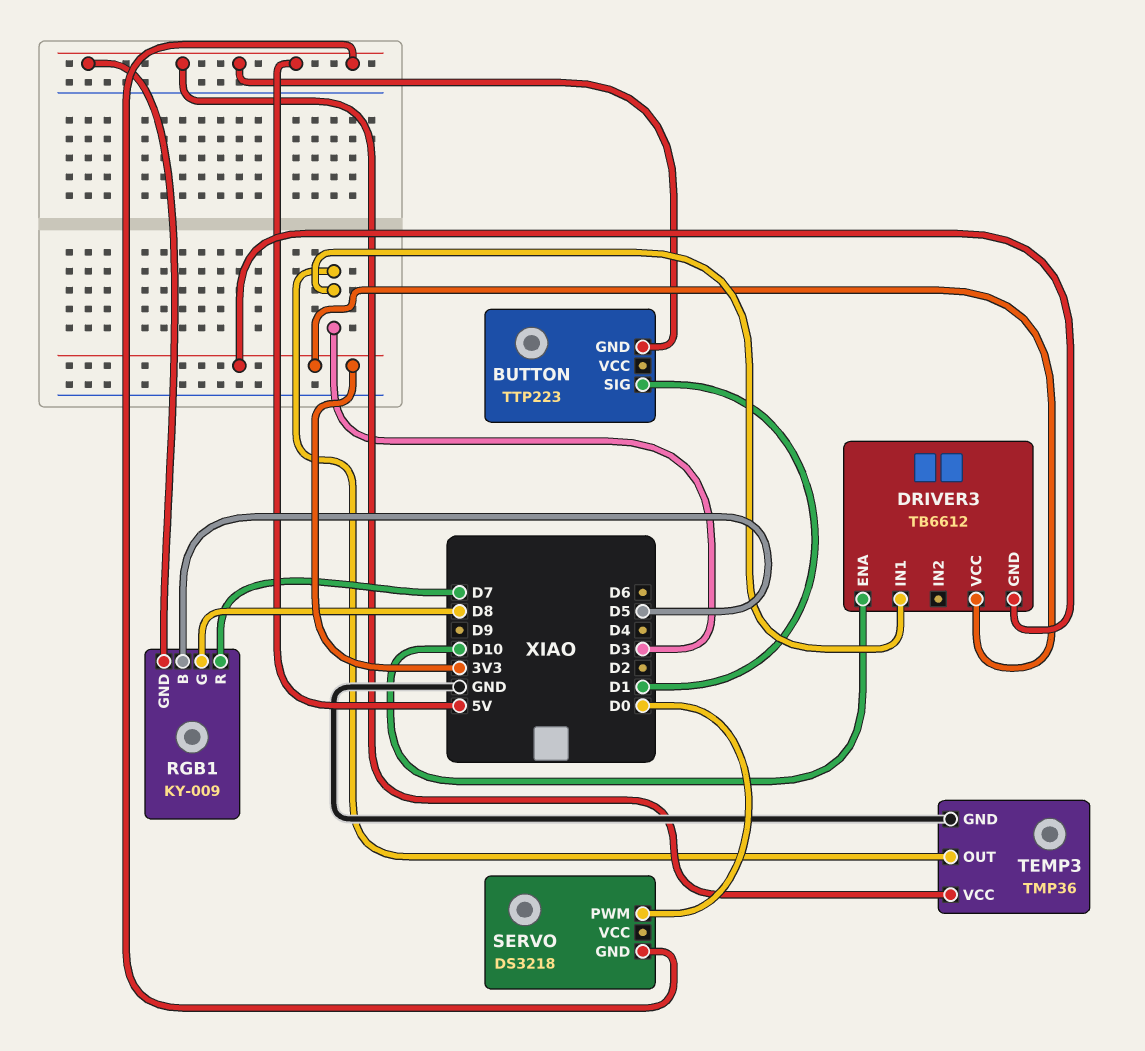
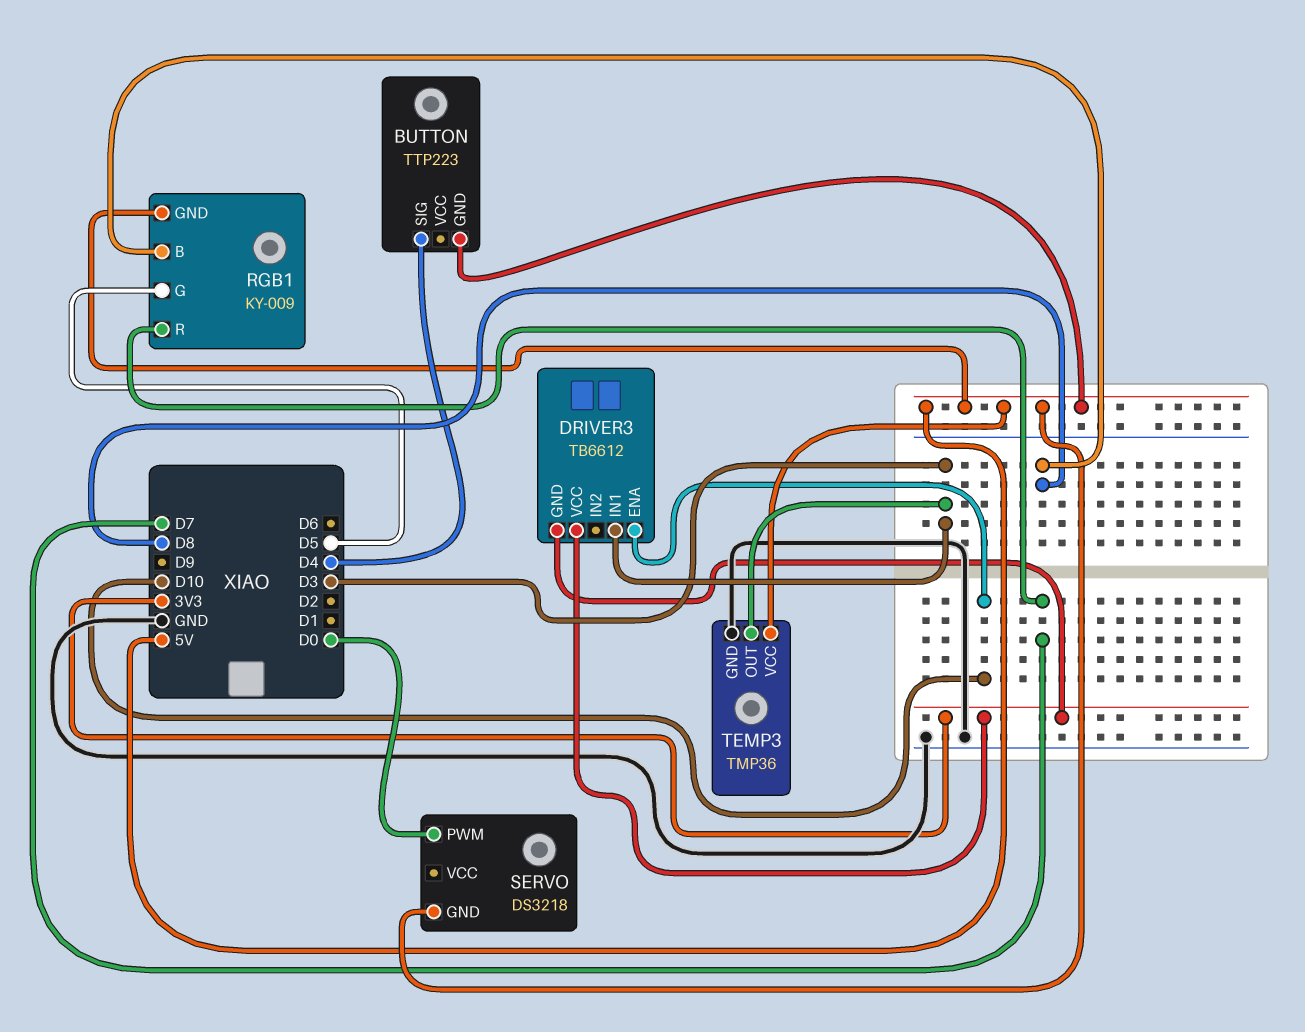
BUTTON pin SIG: D1 -> D4
RGB1 pin B: D5 -> D8
RGB1 pin G: D8 -> D5

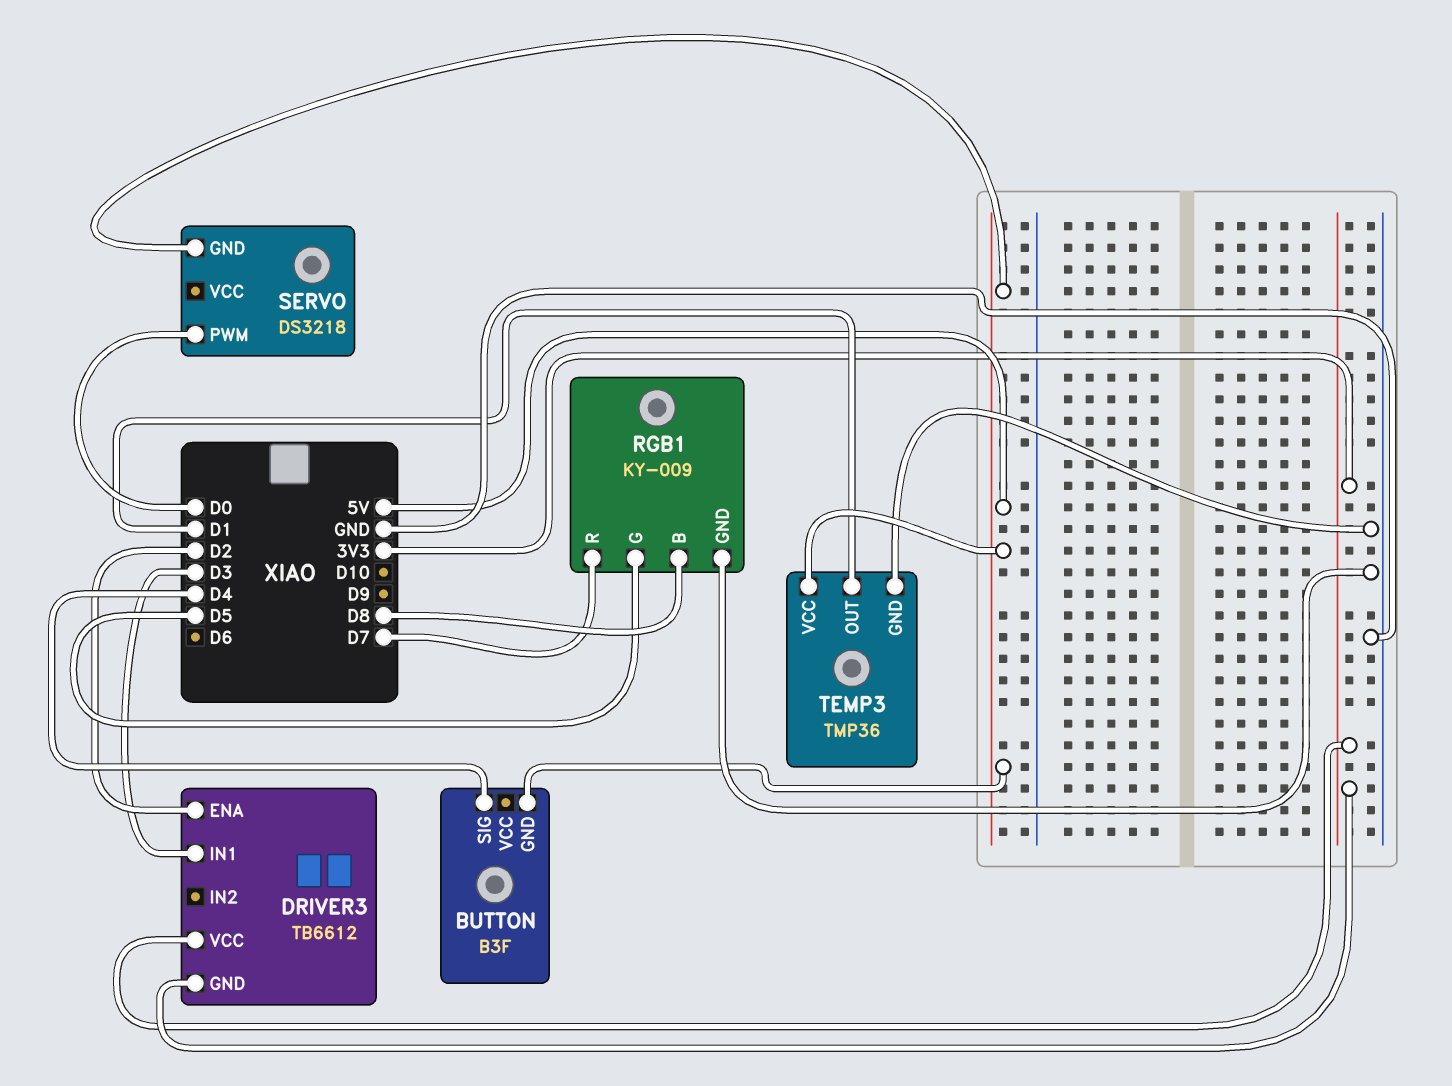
BUTTON: TTP223 -> B3F
DRIVER3 pin ENA: D10 -> D2
RGB1 pin GND: 5V -> GND
TEMP3 pin OUT: D3 -> D1

